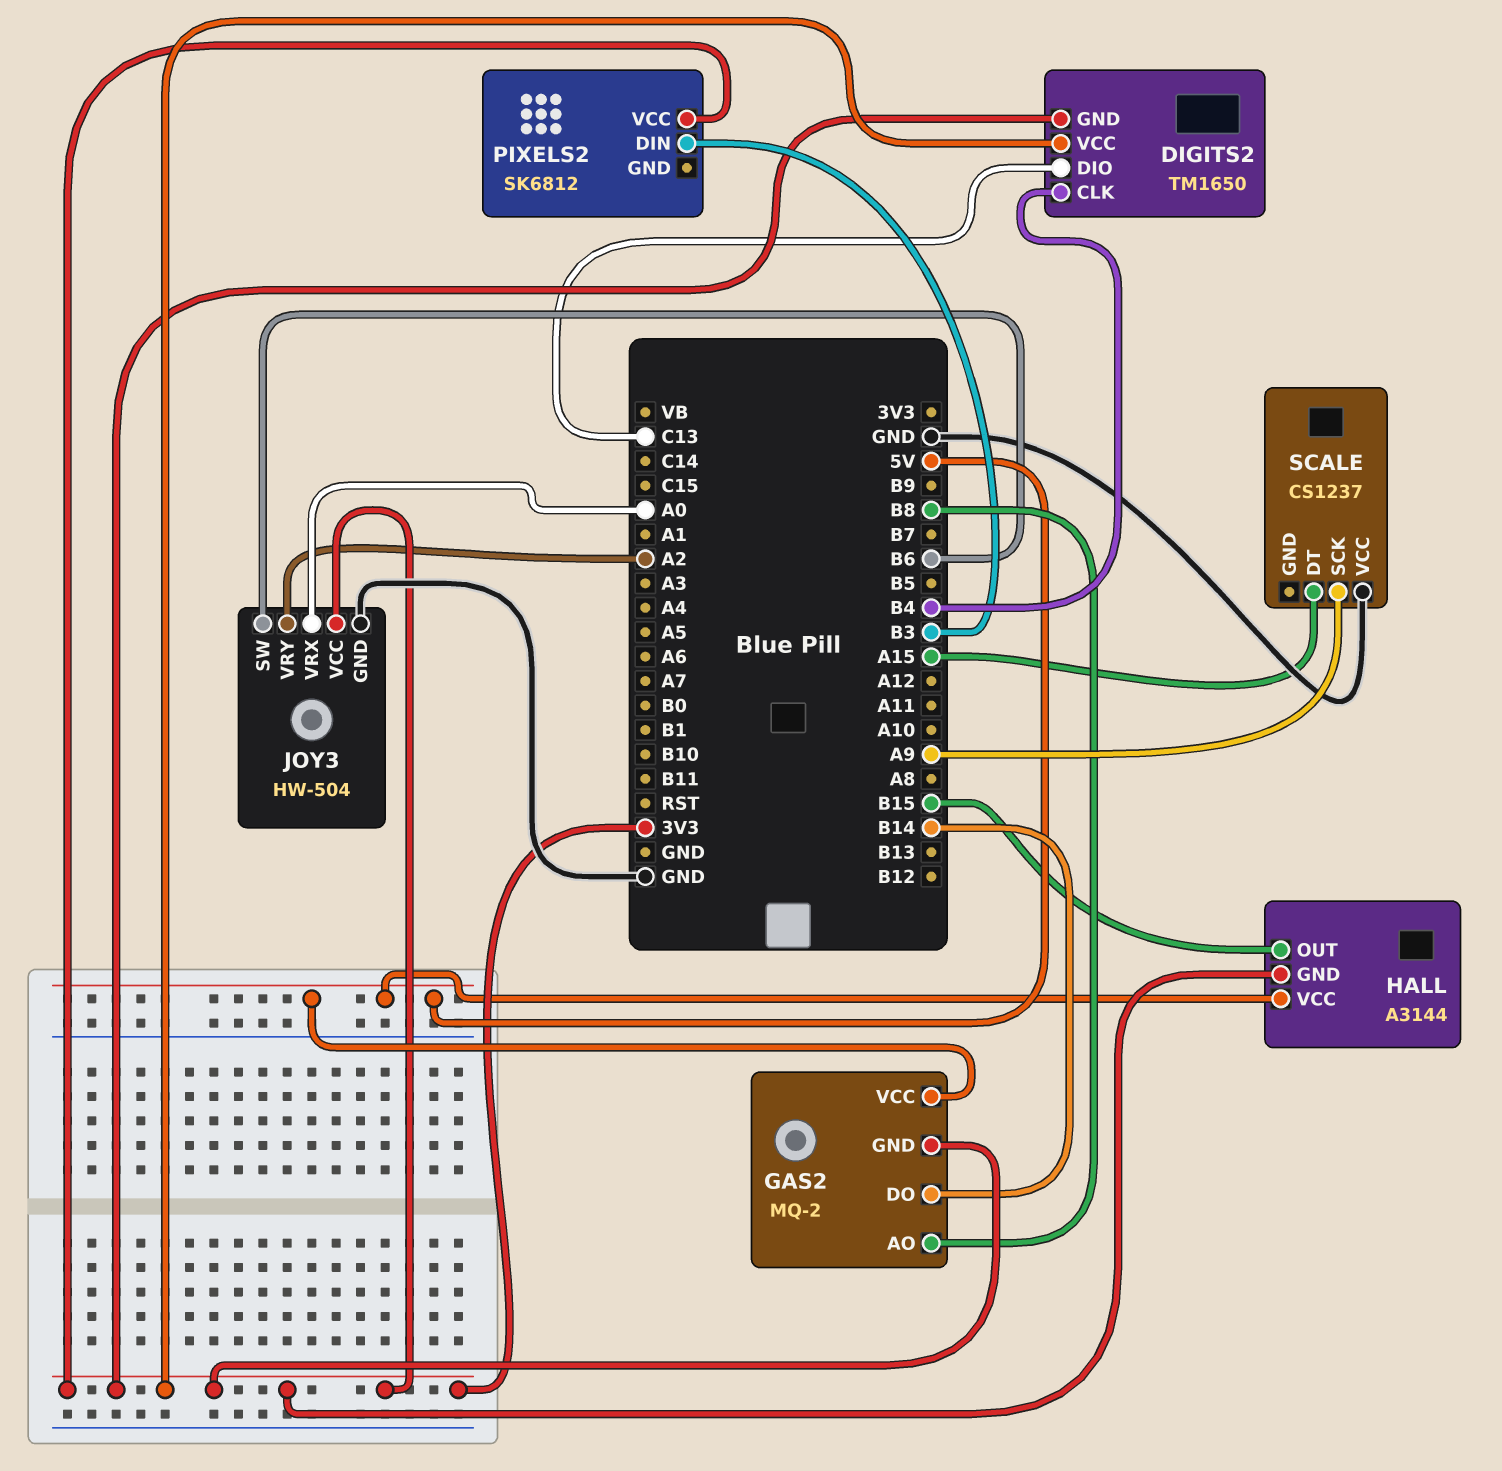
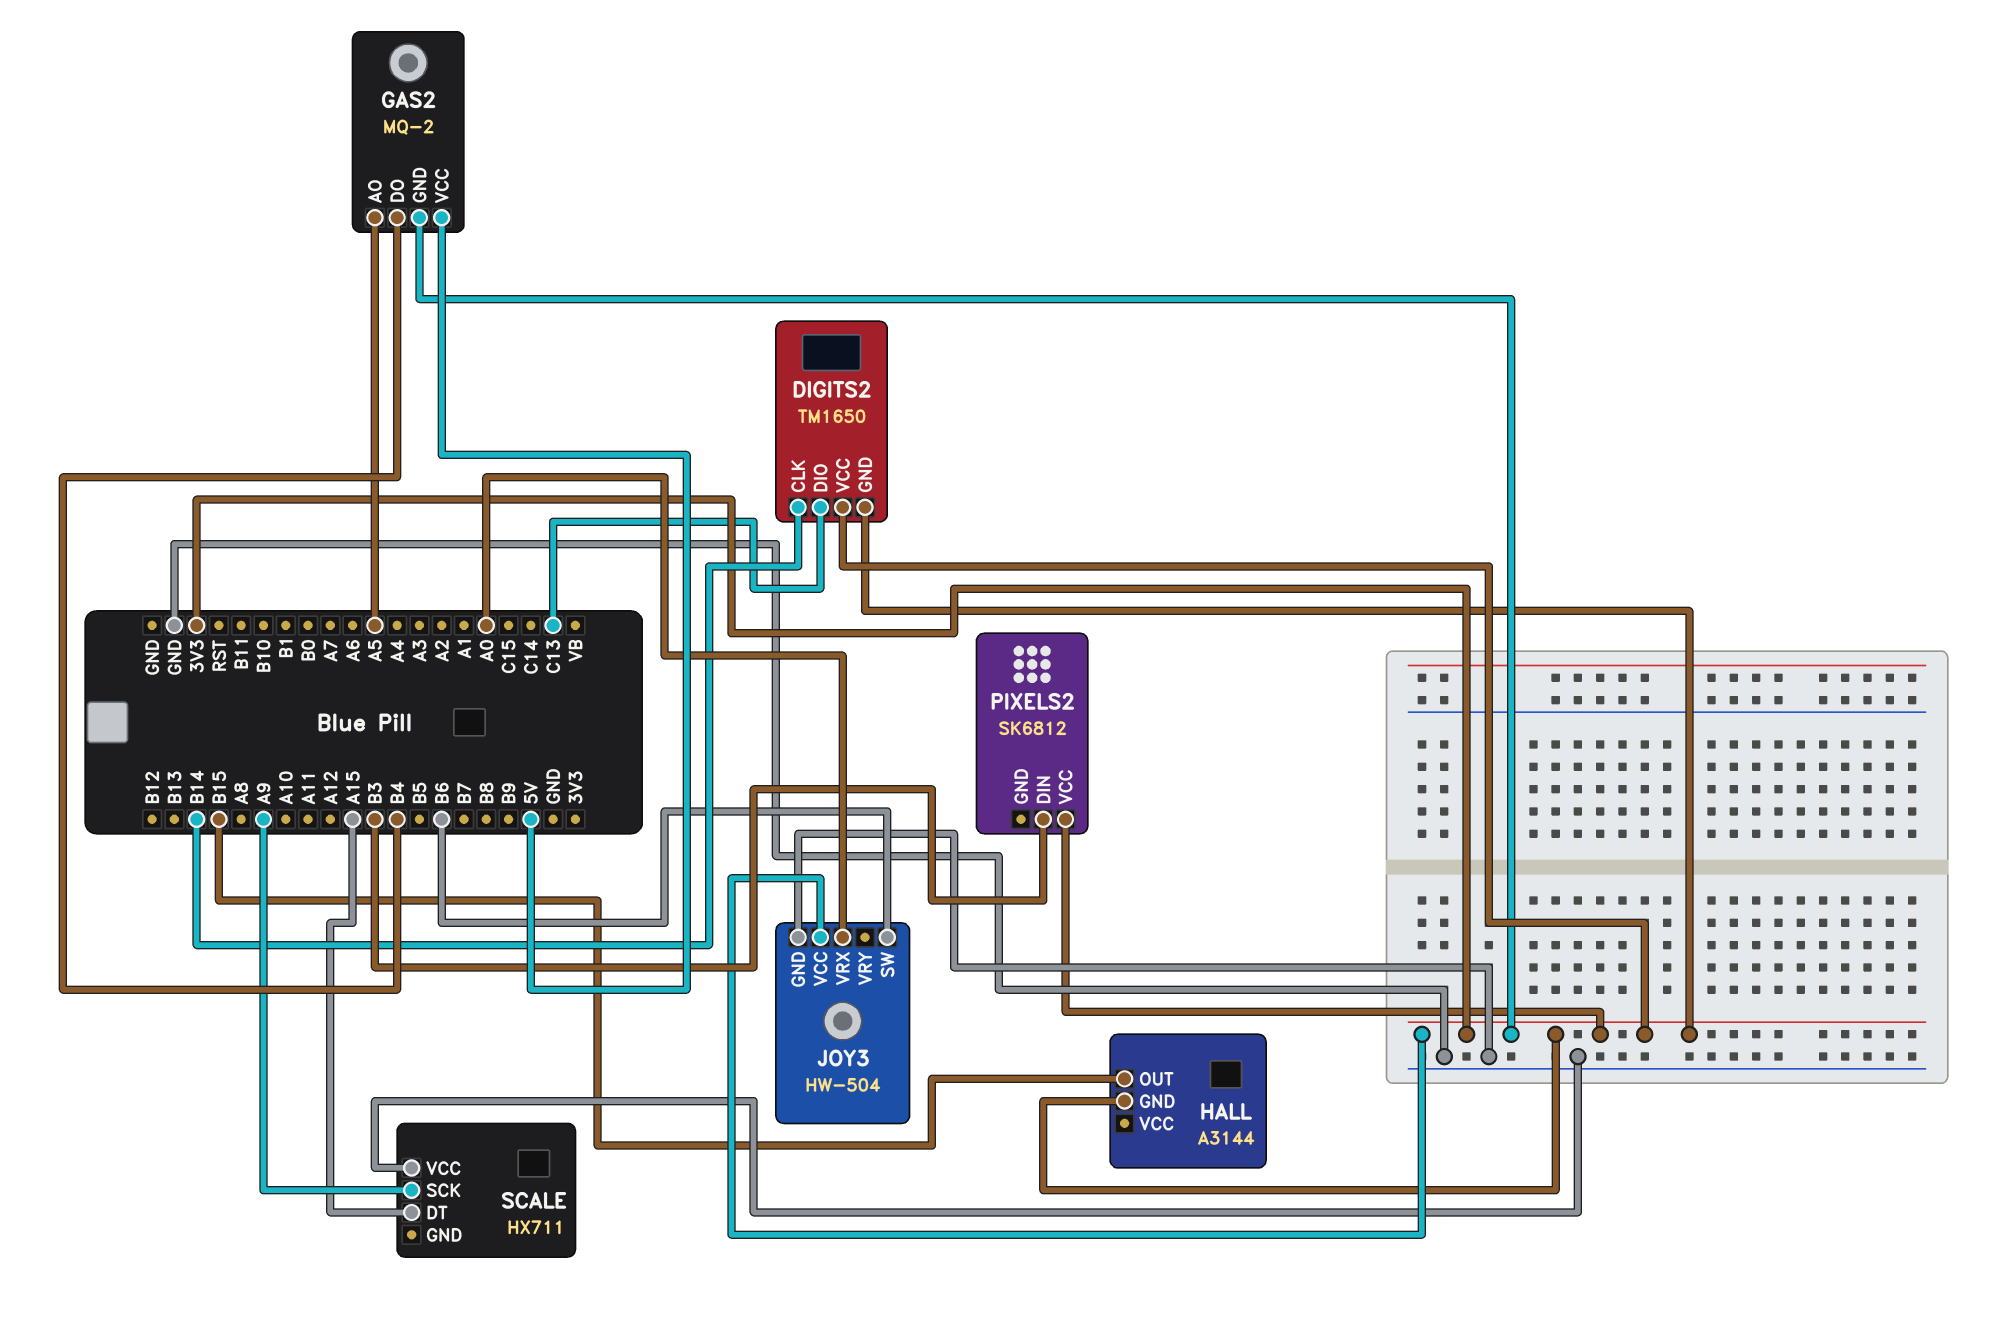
DIGITS2 pin CLK: B4 -> B14
GAS2 pin AO: B8 -> A5
GAS2 pin DO: B14 -> B4
HALL pin VCC: 5V -> none
JOY3 pin VRY: A2 -> none
SCALE: CS1237 -> HX711

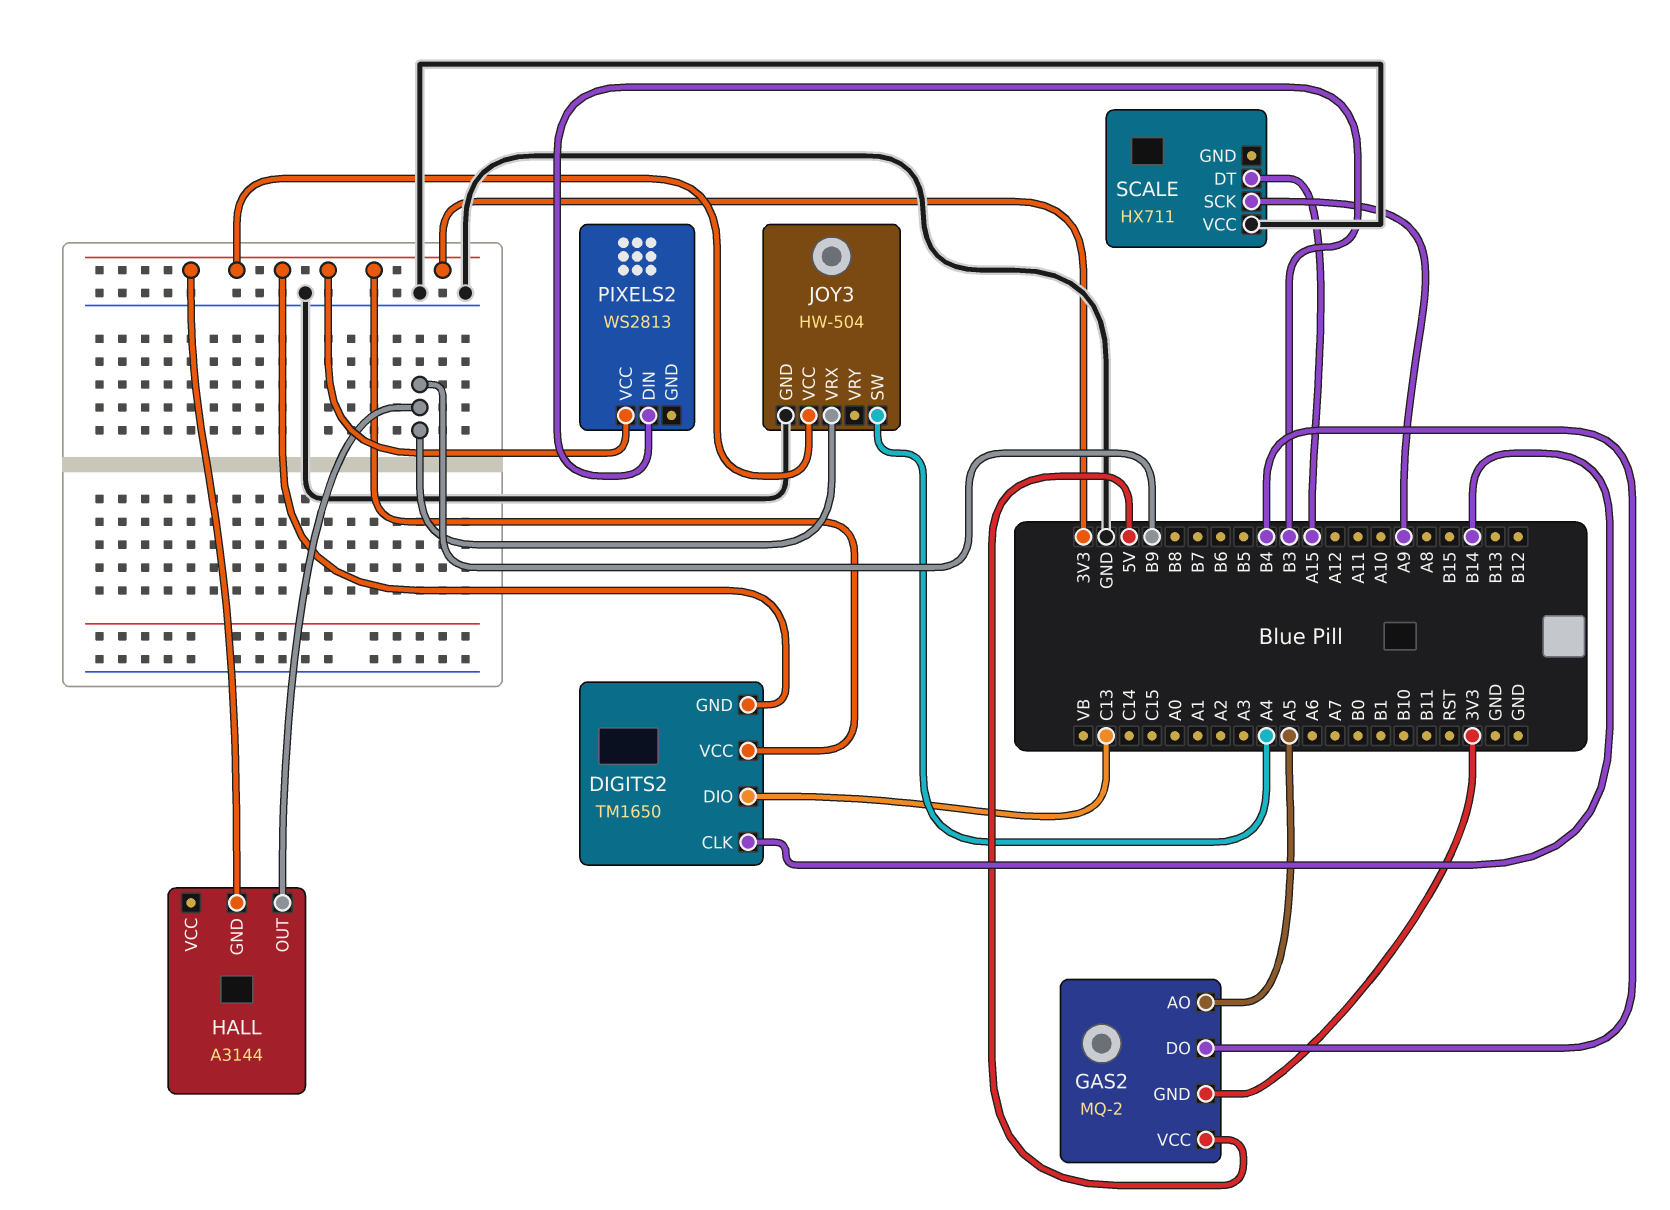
HALL pin OUT: B15 -> B9
JOY3 pin SW: B6 -> A4
JOY3 pin VRX: A0 -> B9
PIXELS2: SK6812 -> WS2813

